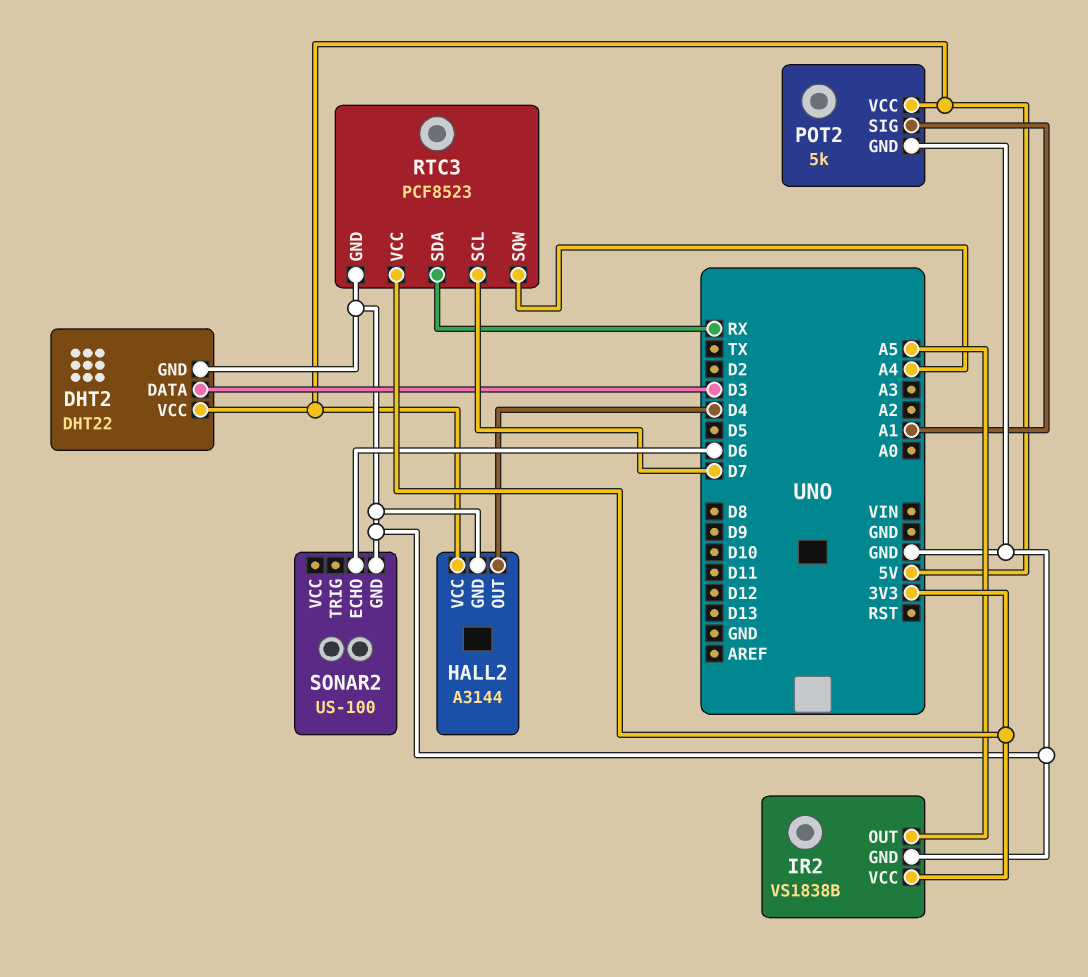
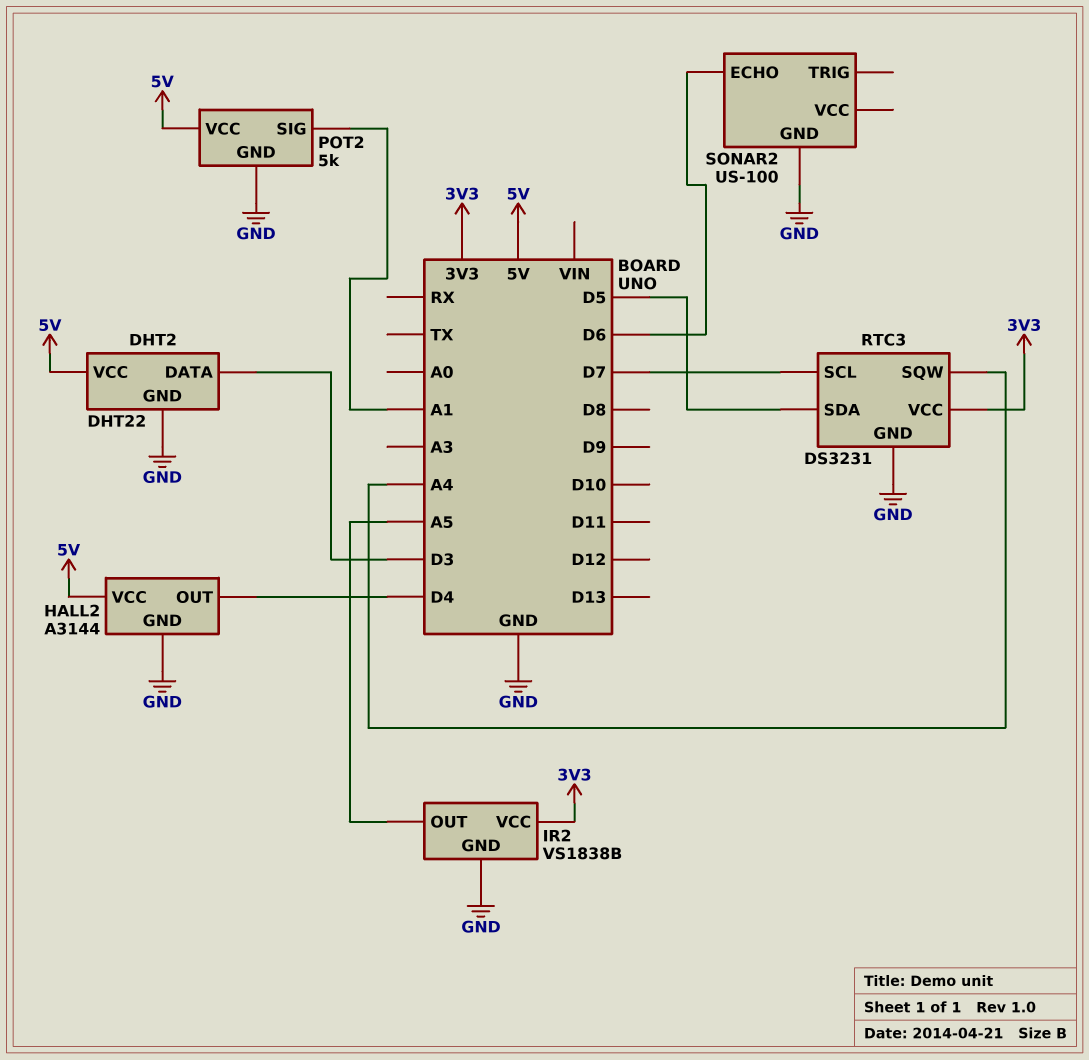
RTC3: PCF8523 -> DS3231
RTC3 pin SDA: RX -> D5

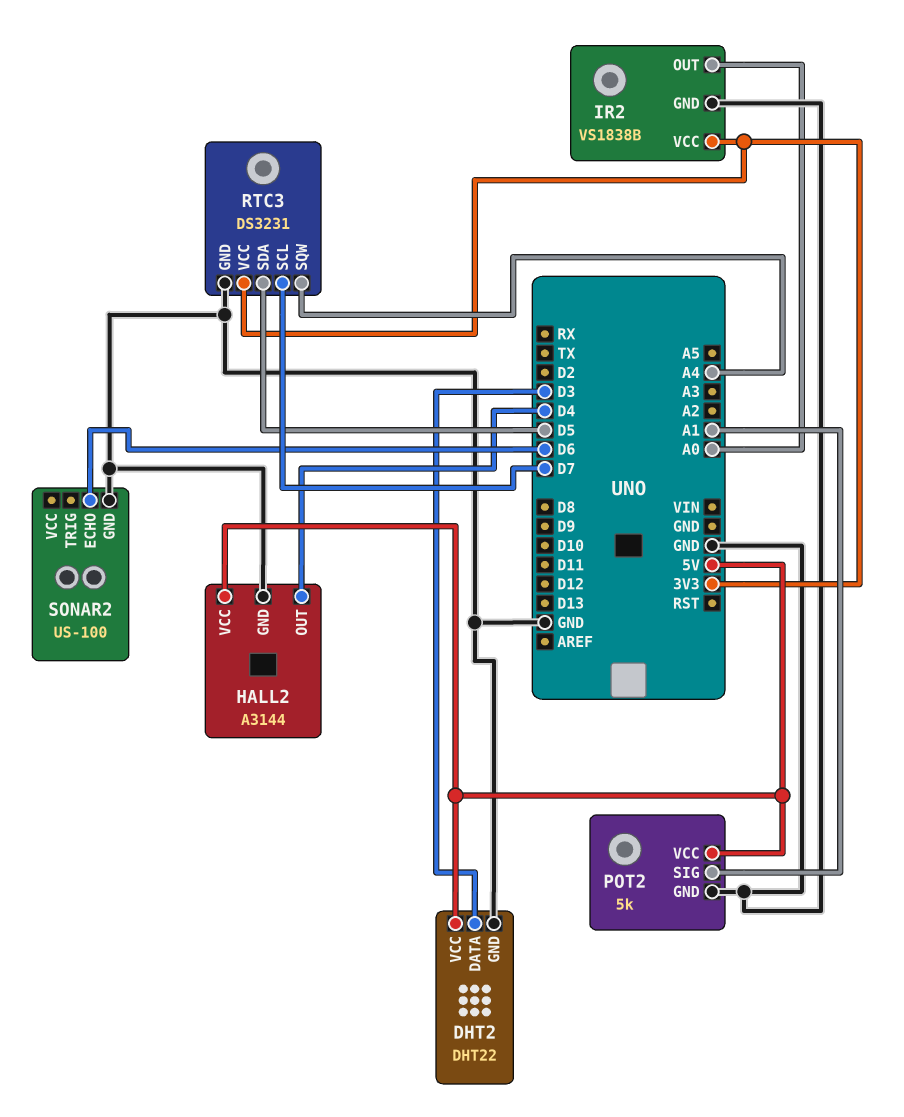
IR2 pin OUT: A5 -> A0

